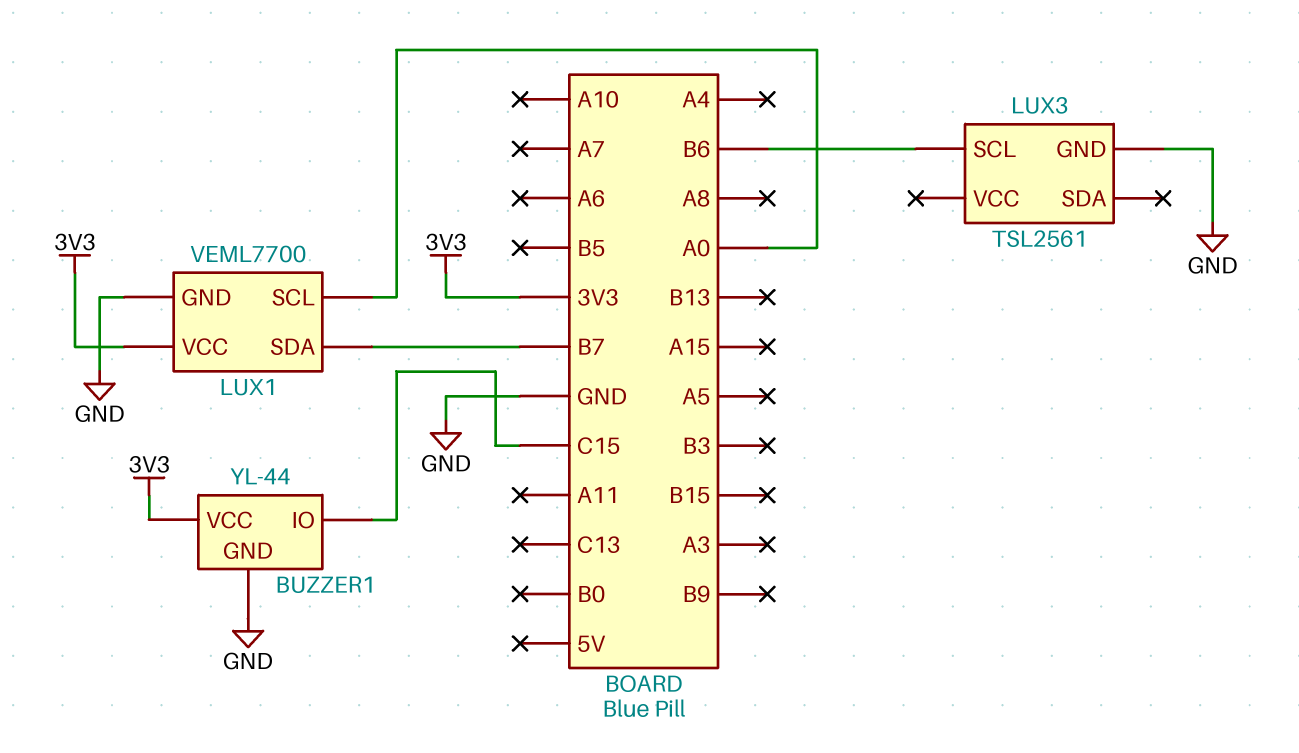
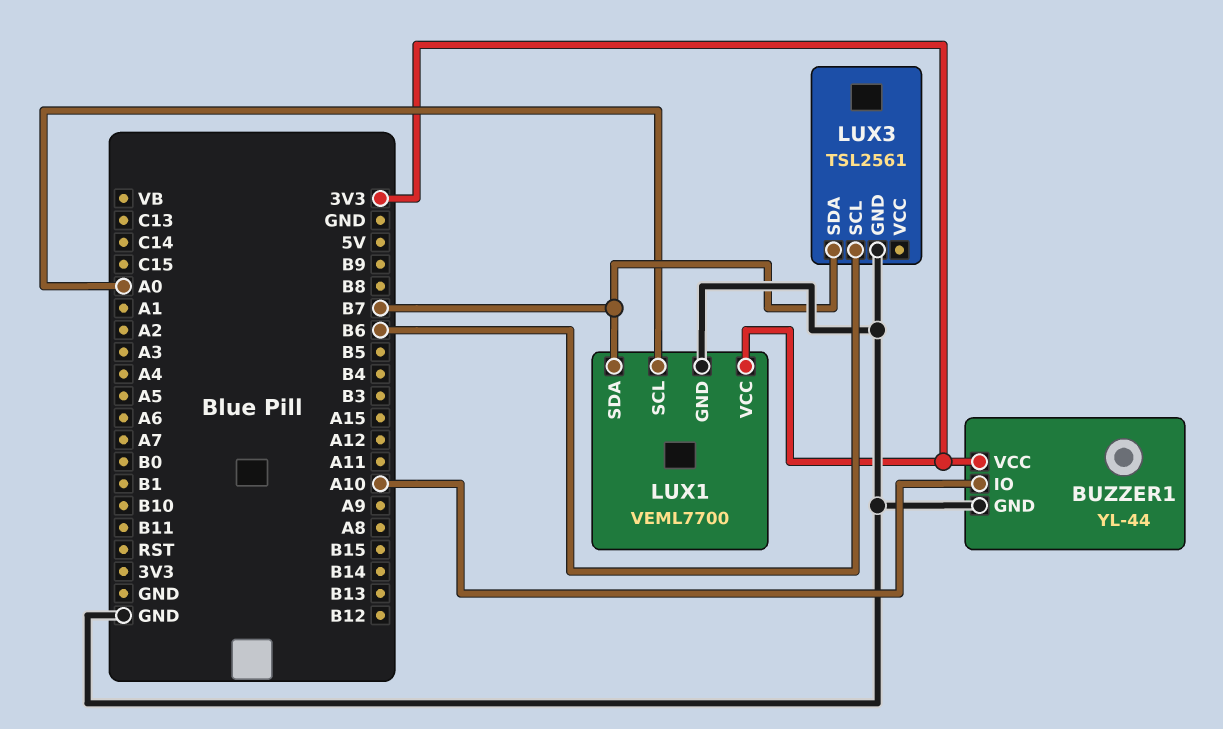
BUZZER1 pin IO: C15 -> A10
LUX3 pin SDA: none -> B7

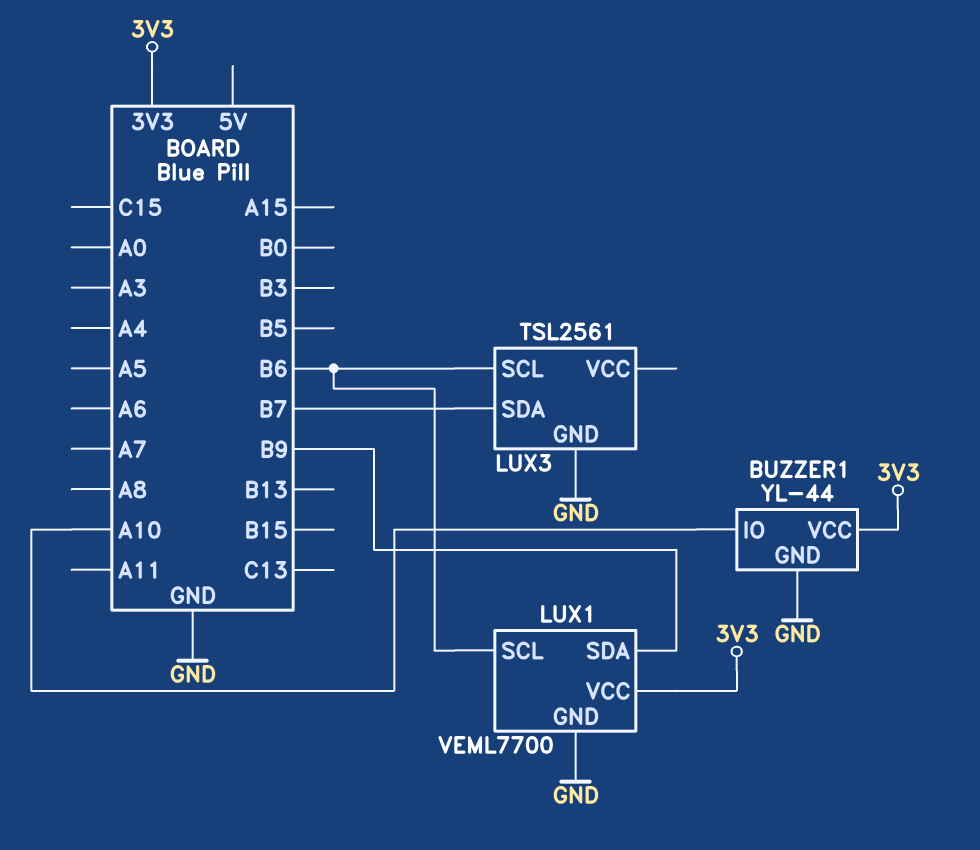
LUX1 pin SCL: A0 -> B6
LUX1 pin SDA: B7 -> B9

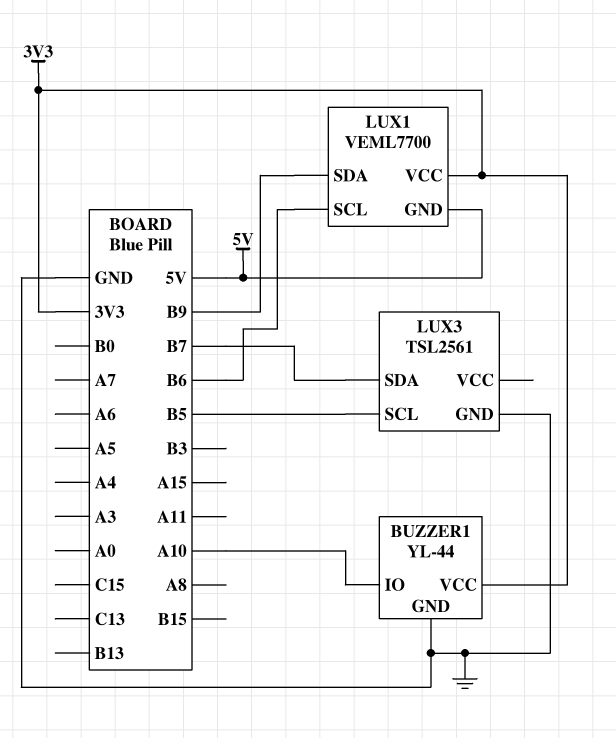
LUX1 pin GND: GND -> 5V
LUX3 pin SCL: B6 -> B5

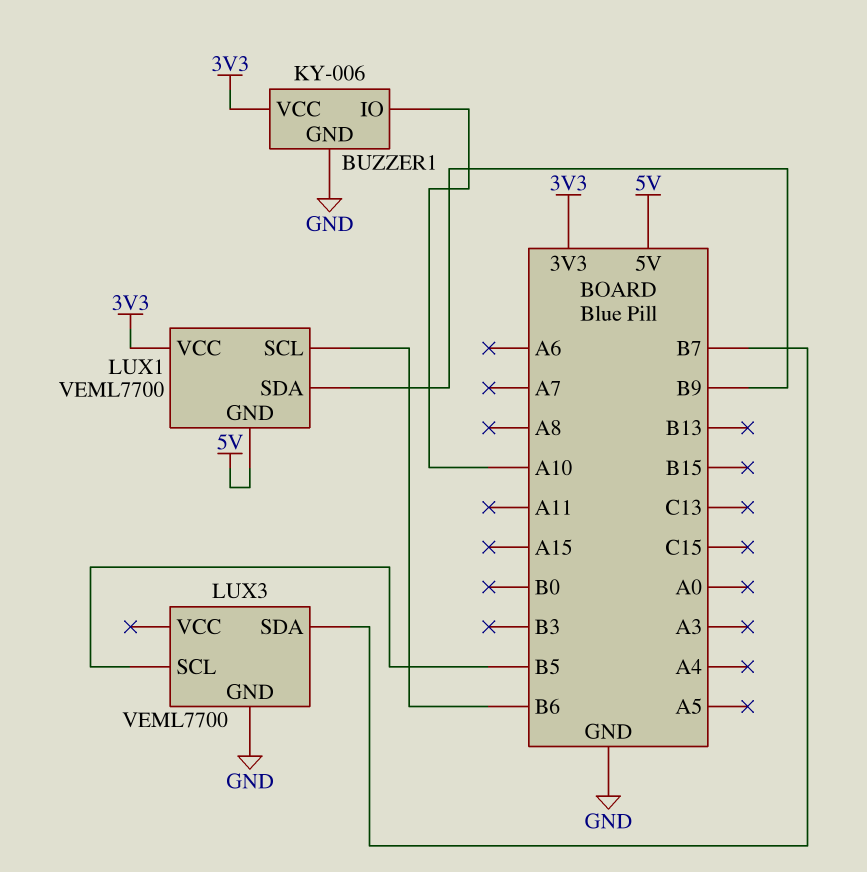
BUZZER1: YL-44 -> KY-006
LUX3: TSL2561 -> VEML7700

